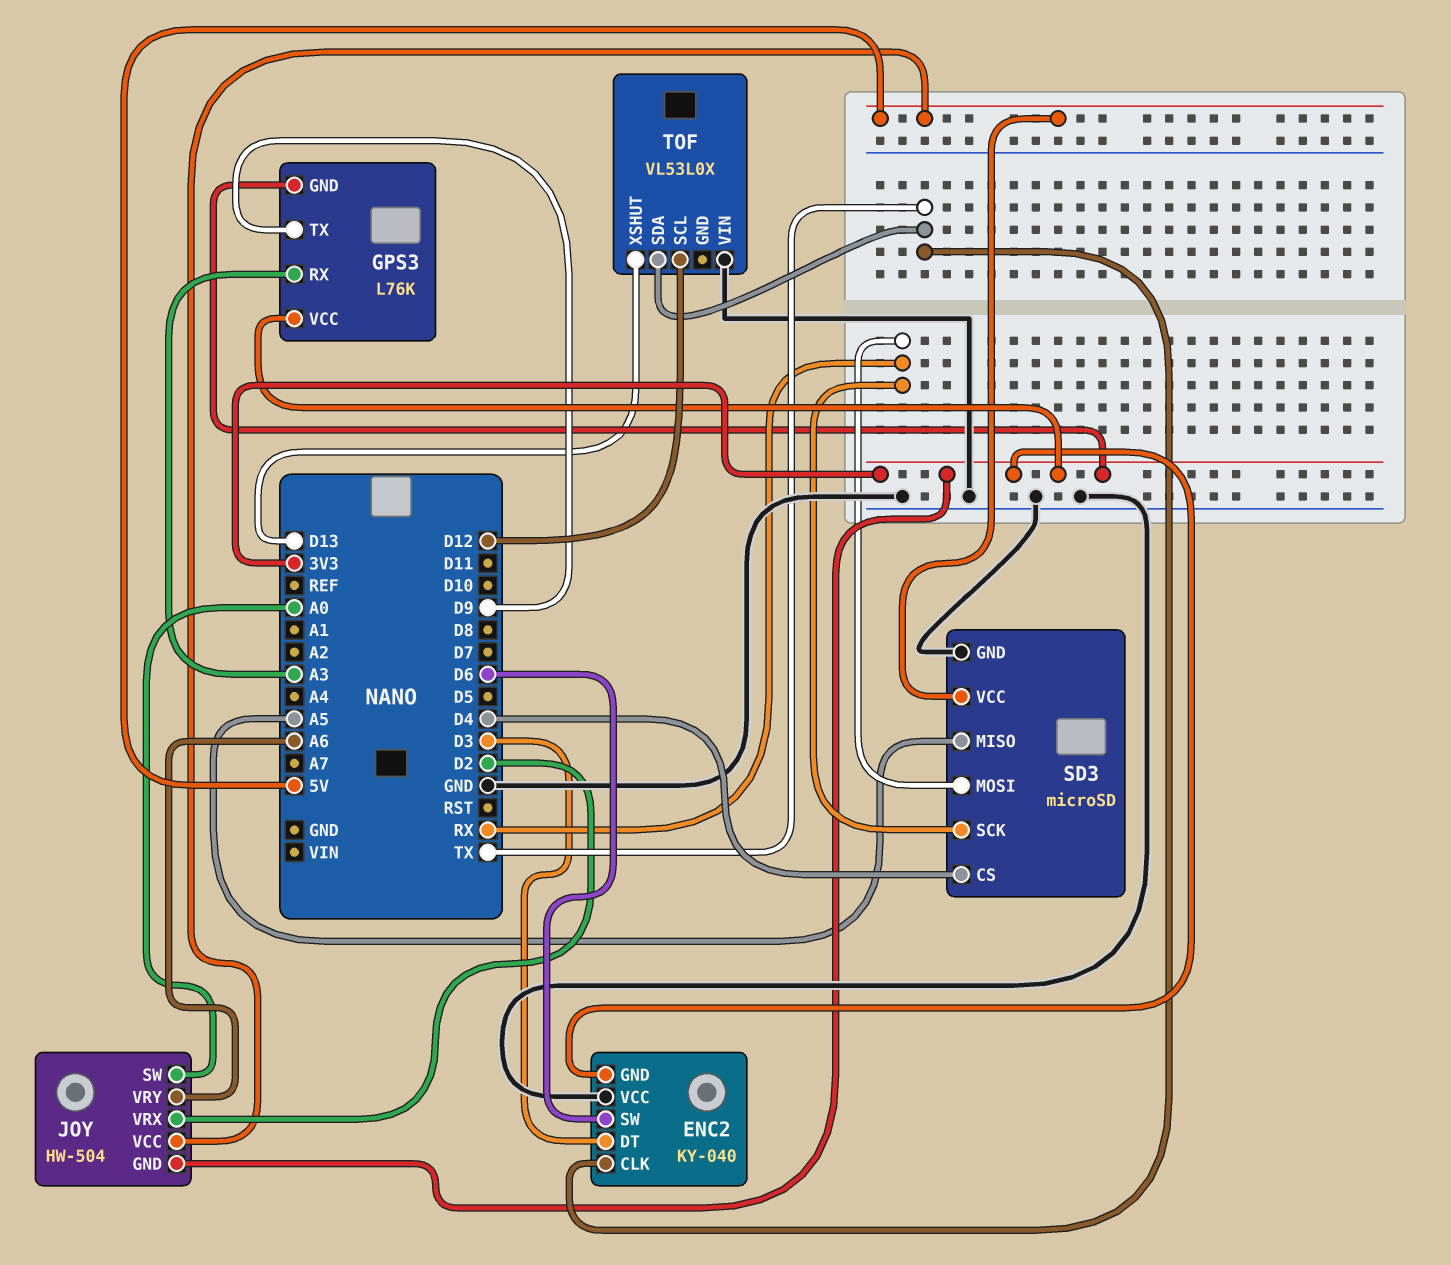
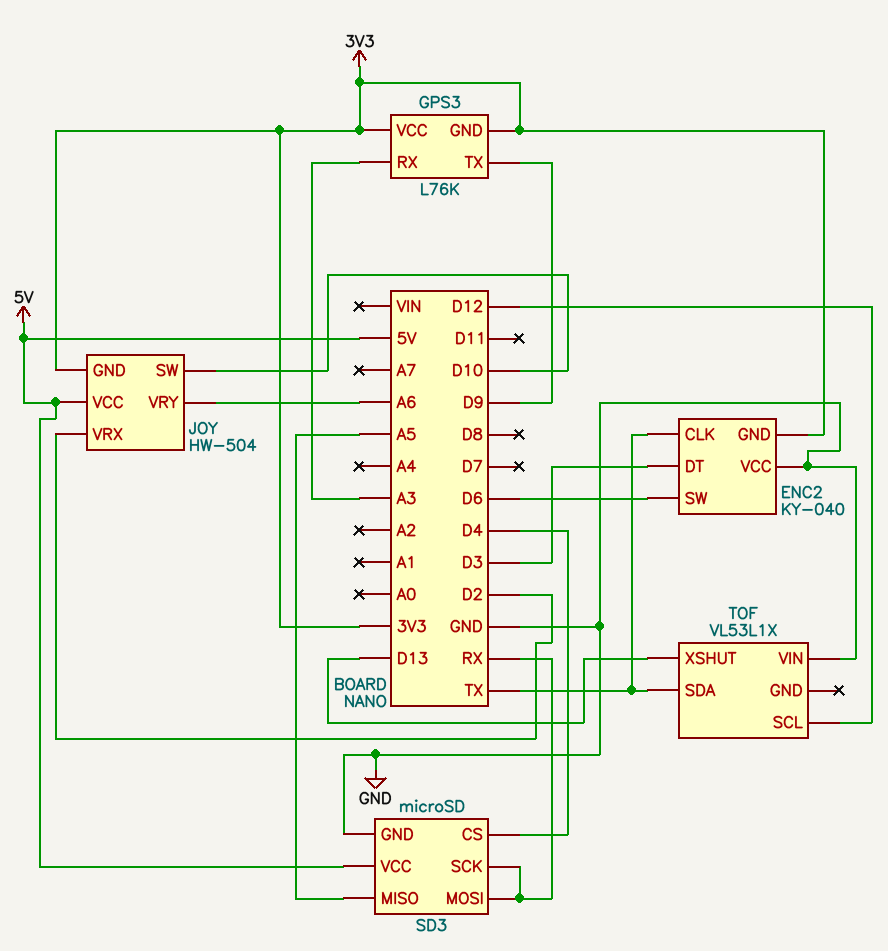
JOY pin SW: A0 -> D10
TOF: VL53L0X -> VL53L1X

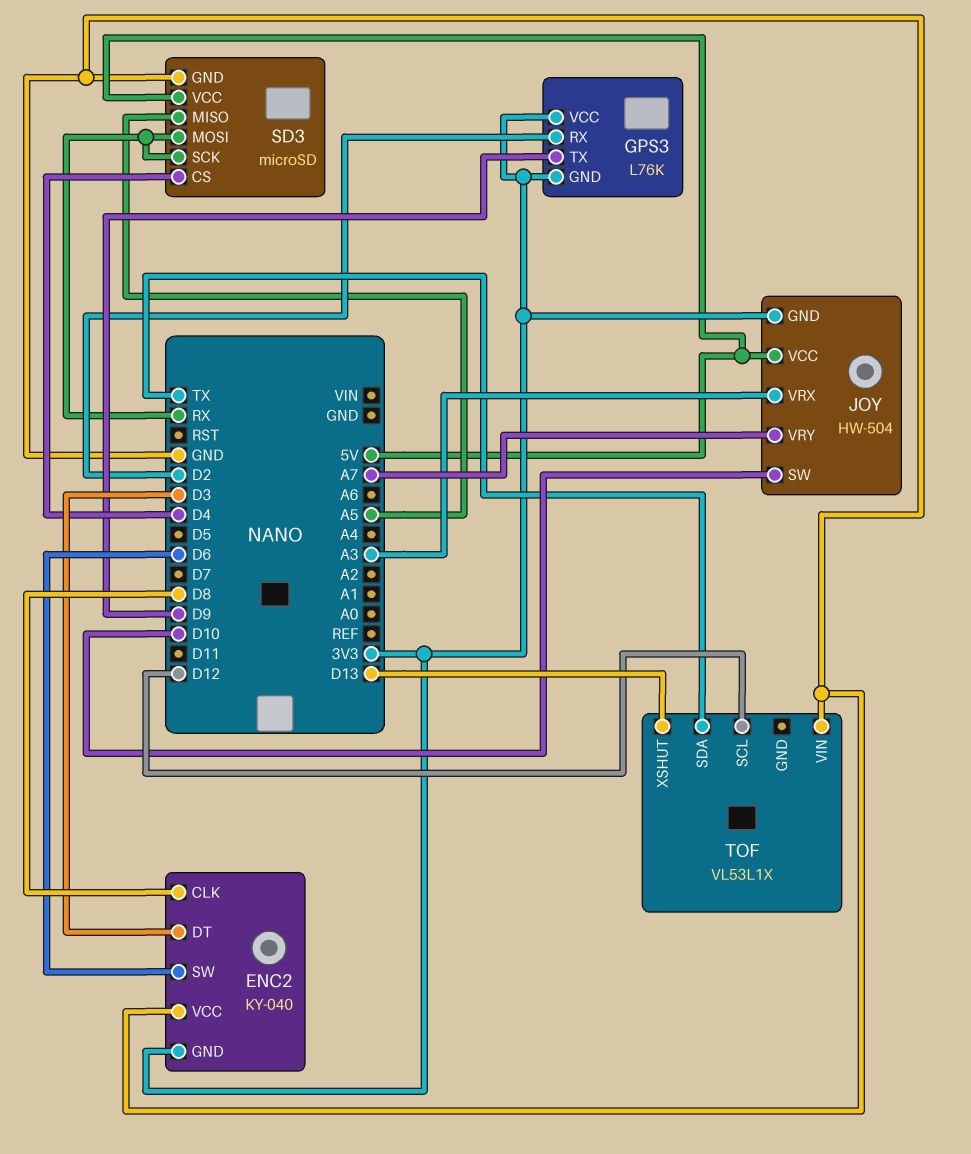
ENC2 pin CLK: TX -> D8
GPS3 pin RX: A3 -> D2
JOY pin VRX: D2 -> A3
JOY pin VRY: A6 -> A7

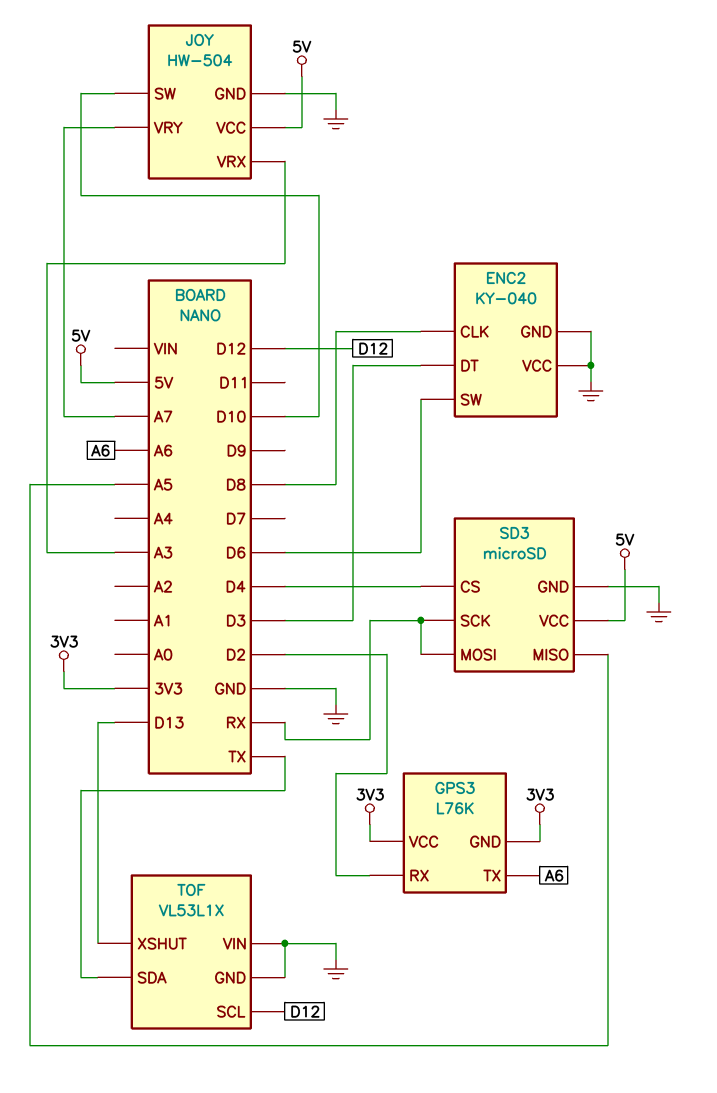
ENC2 pin GND: 3V3 -> GND
GPS3 pin TX: D9 -> A6
JOY pin GND: 3V3 -> GND
TOF pin GND: none -> GND

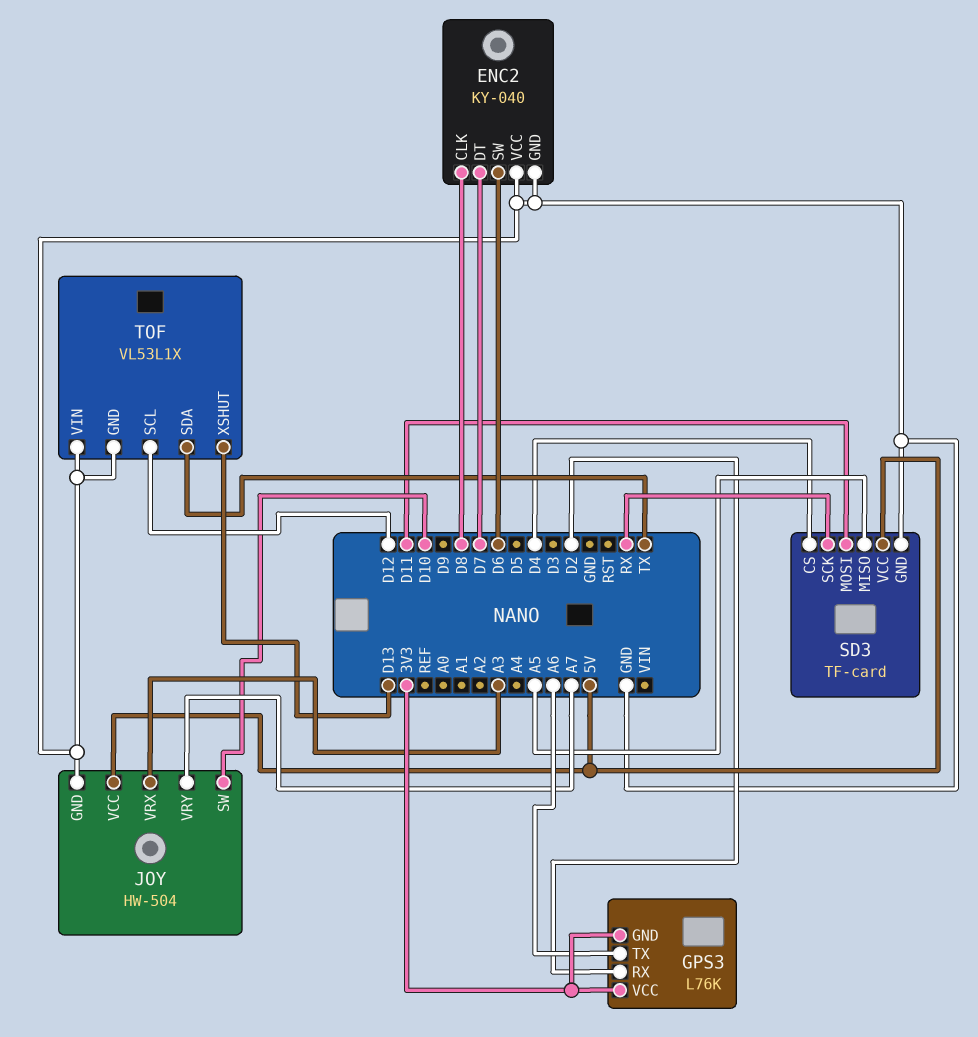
ENC2 pin DT: D3 -> D7
SD3: microSD -> TF-card
SD3 pin MOSI: RX -> D11

